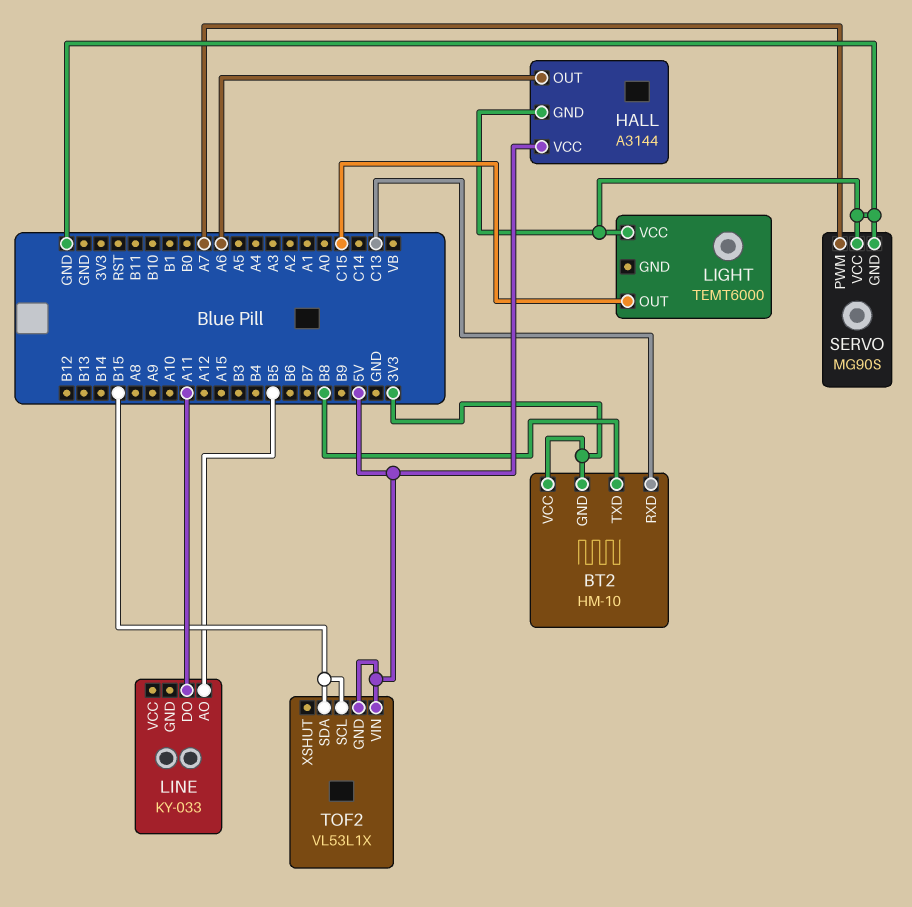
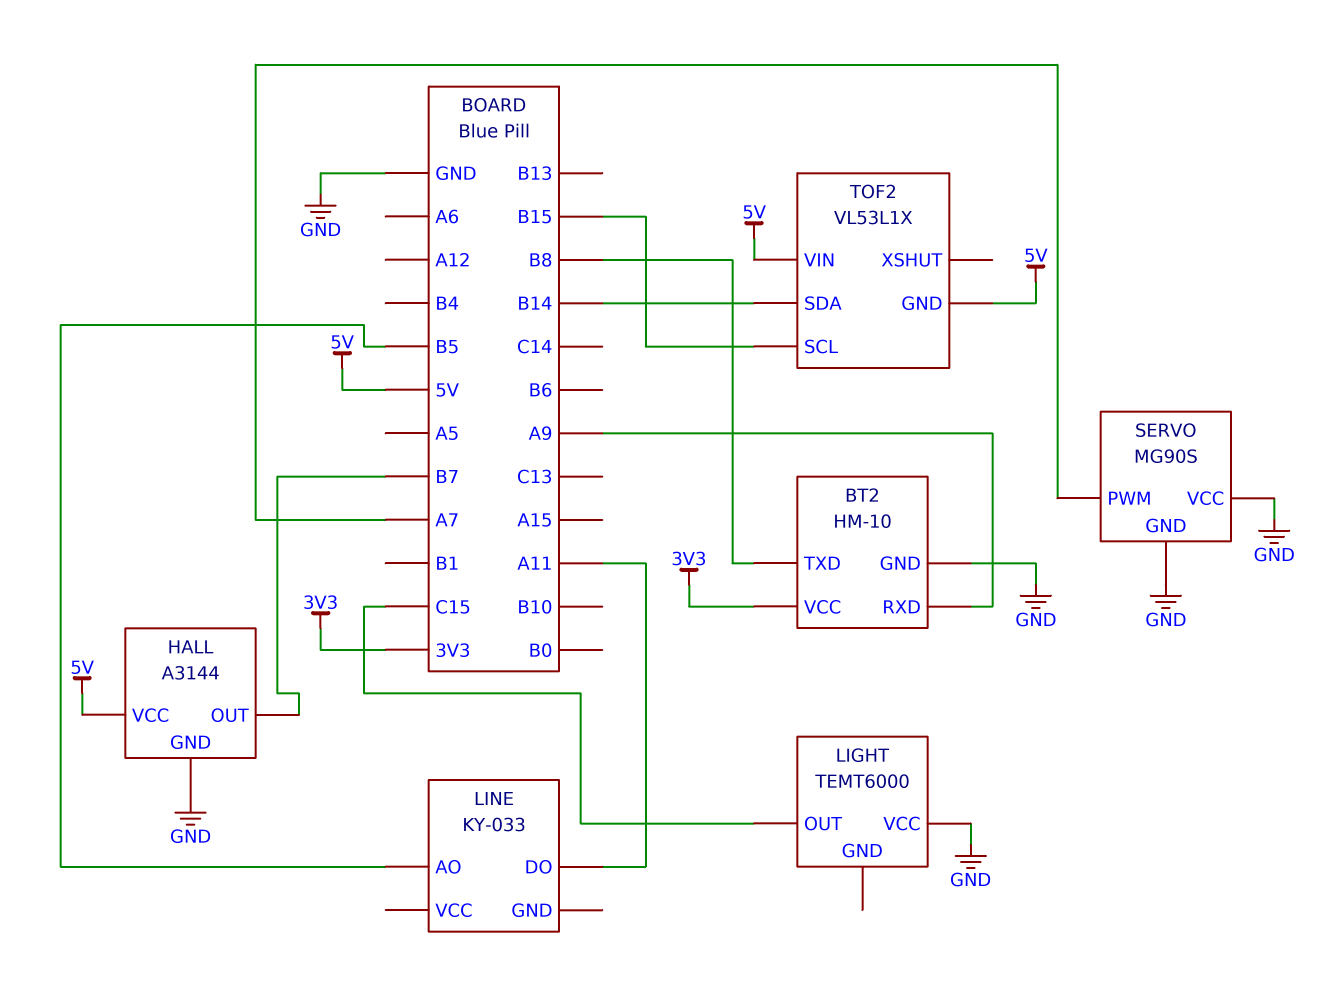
BT2 pin GND: 3V3 -> GND
BT2 pin RXD: C13 -> A9
HALL pin OUT: A6 -> B7
TOF2 pin SDA: B15 -> B14

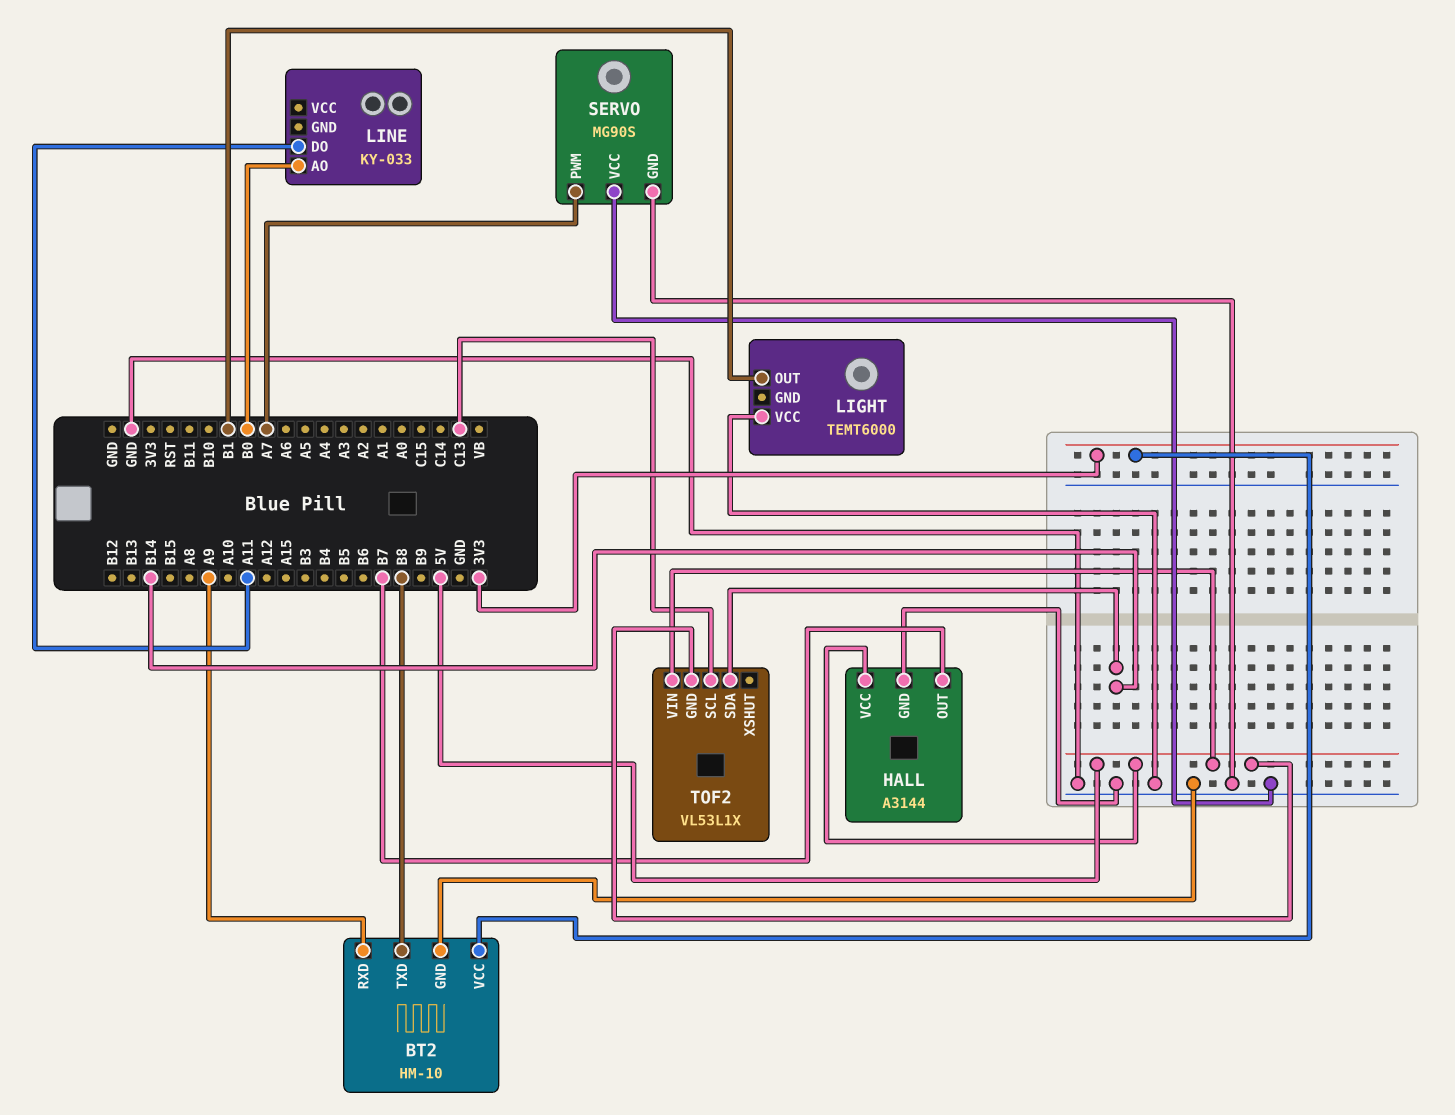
LIGHT pin OUT: C15 -> B1
LINE pin AO: B5 -> B0
TOF2 pin SCL: B15 -> C13

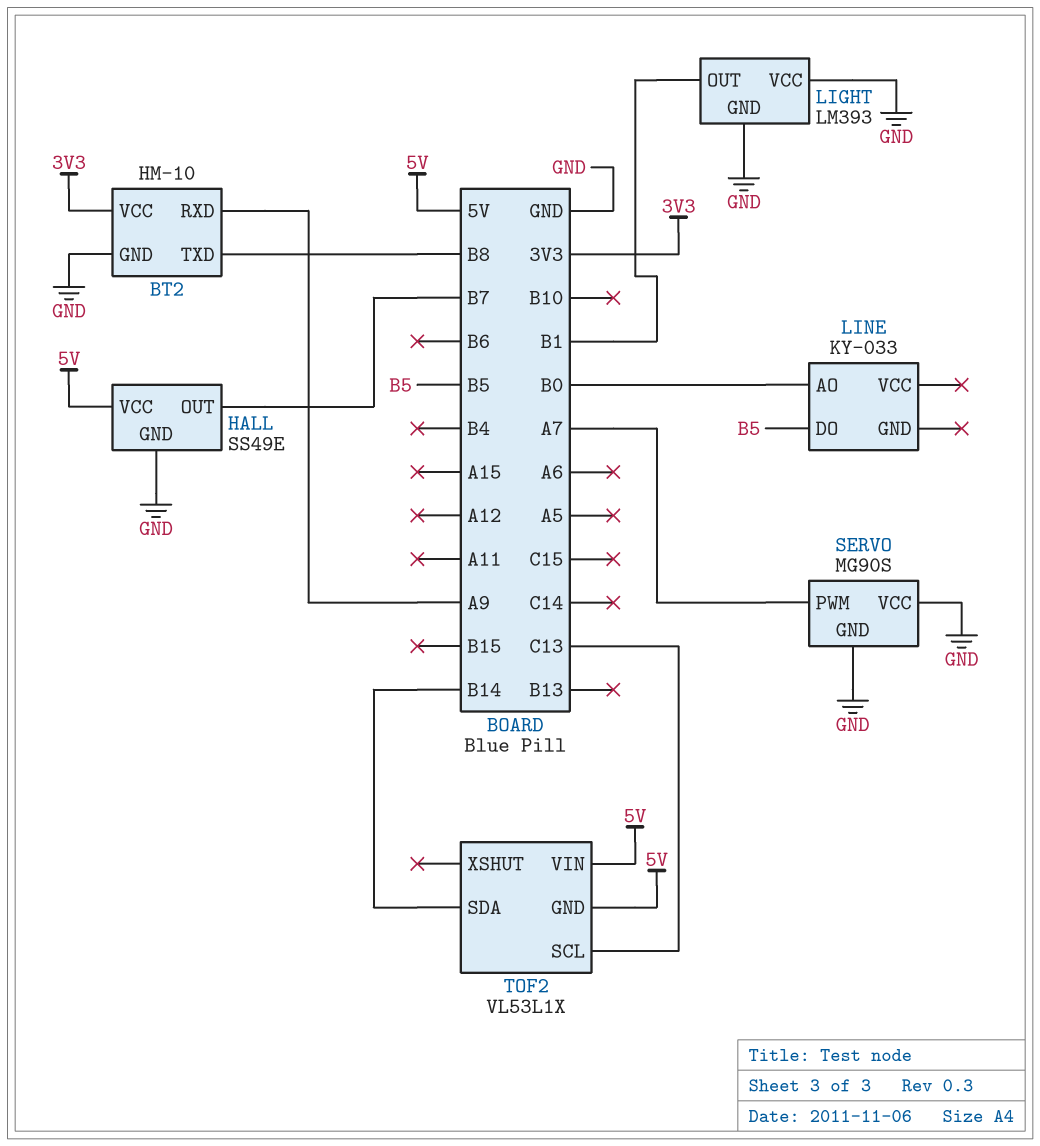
HALL: A3144 -> SS49E
LIGHT: TEMT6000 -> LM393
LIGHT pin GND: none -> GND
LINE pin DO: A11 -> B5

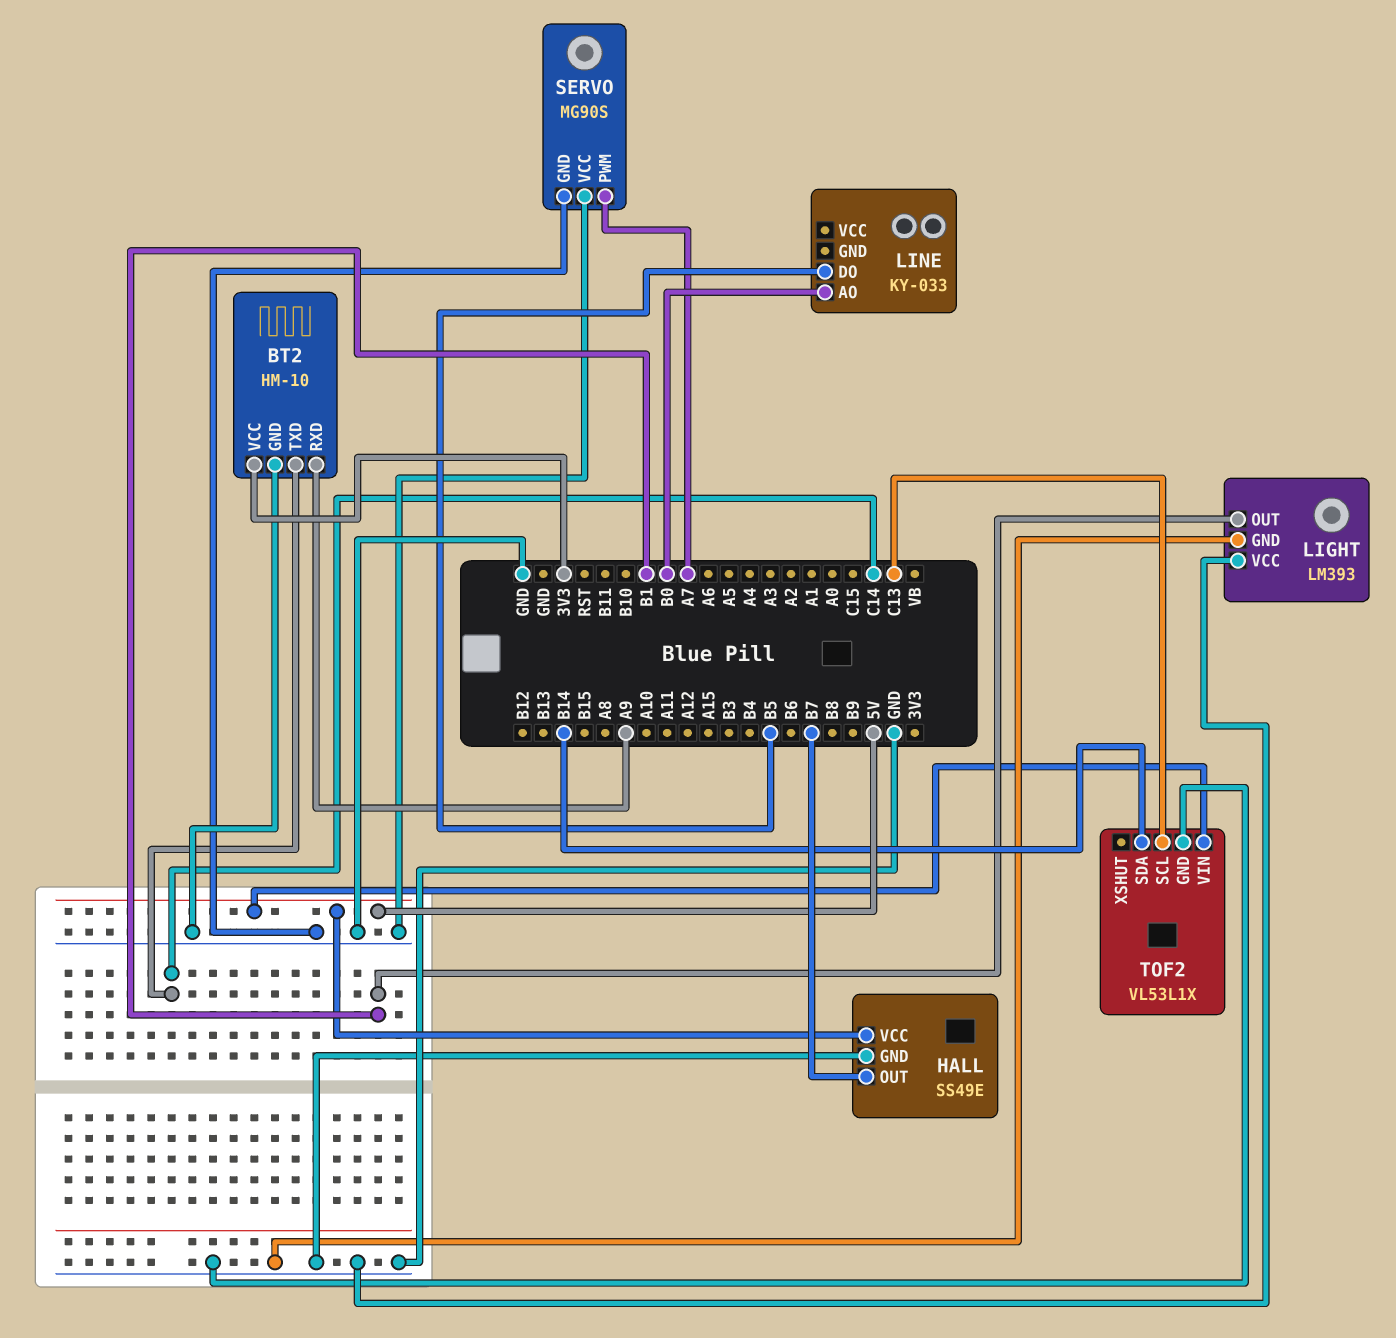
BT2 pin TXD: B8 -> C14
TOF2 pin GND: 5V -> GND

